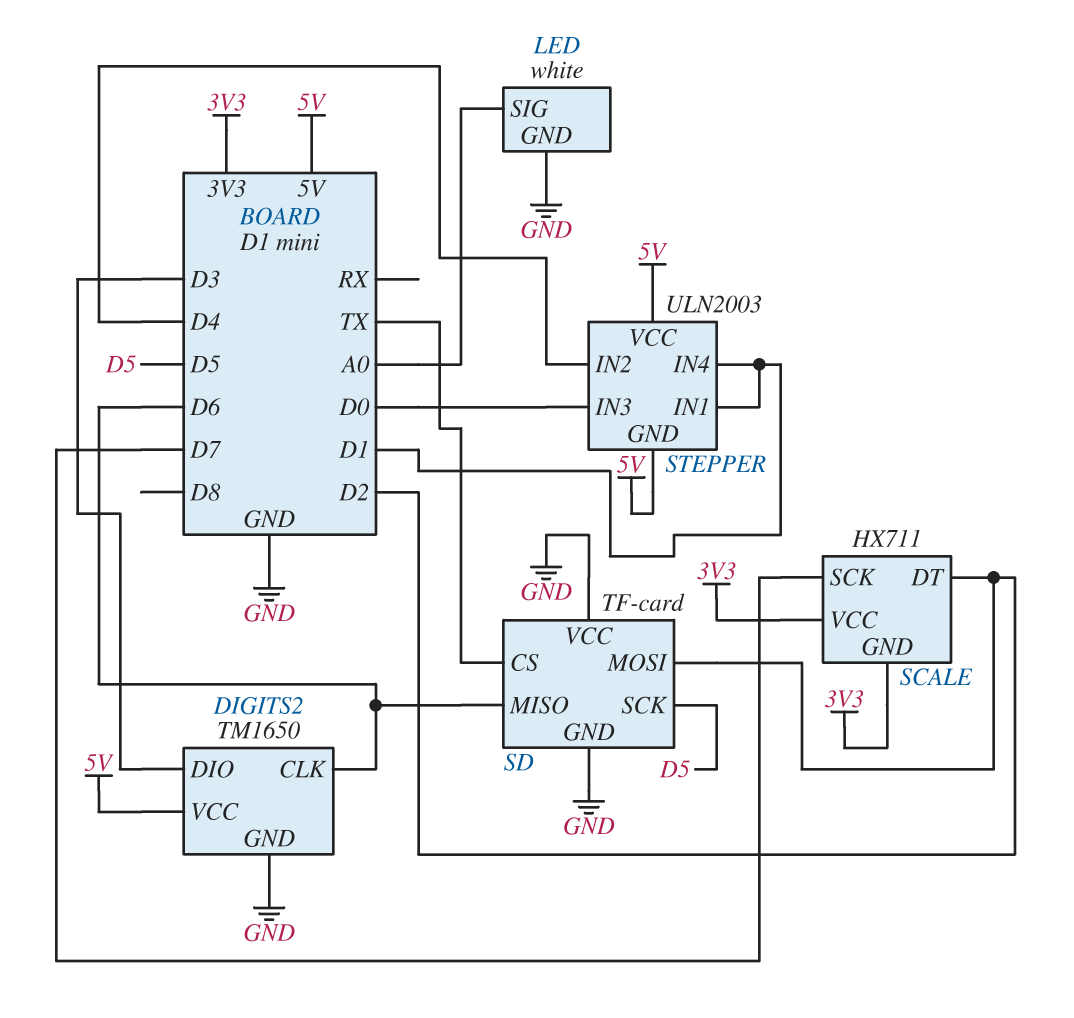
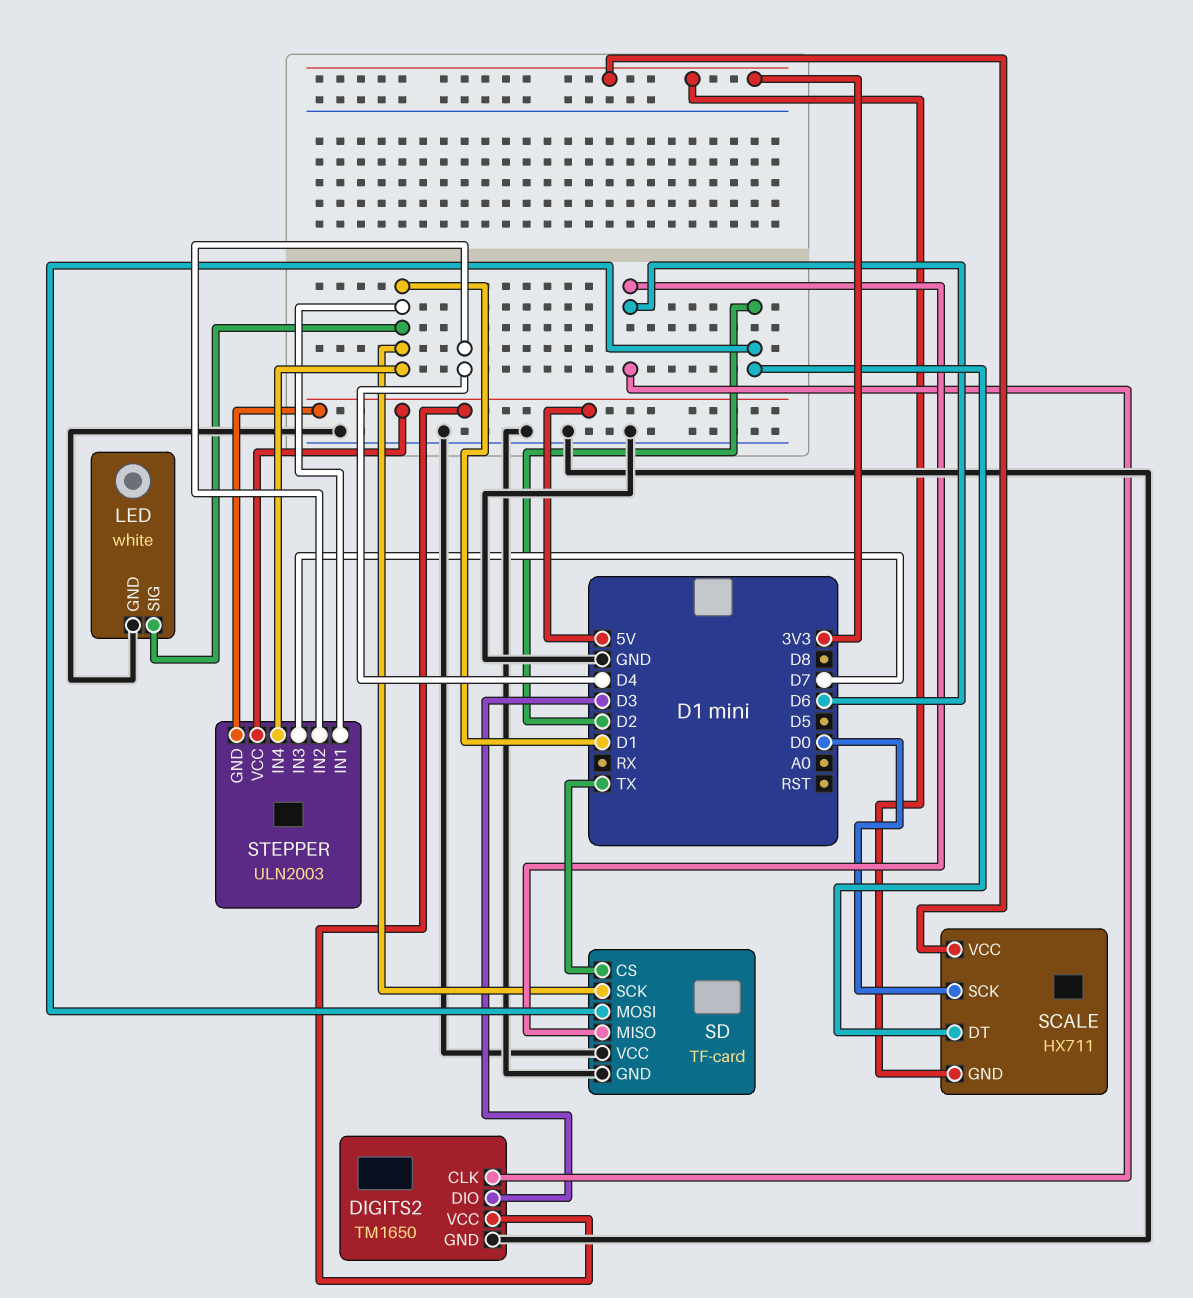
LED pin SIG: A0 -> D1
SCALE pin SCK: D7 -> D0
SD pin SCK: D5 -> D1
STEPPER pin IN3: D0 -> D7

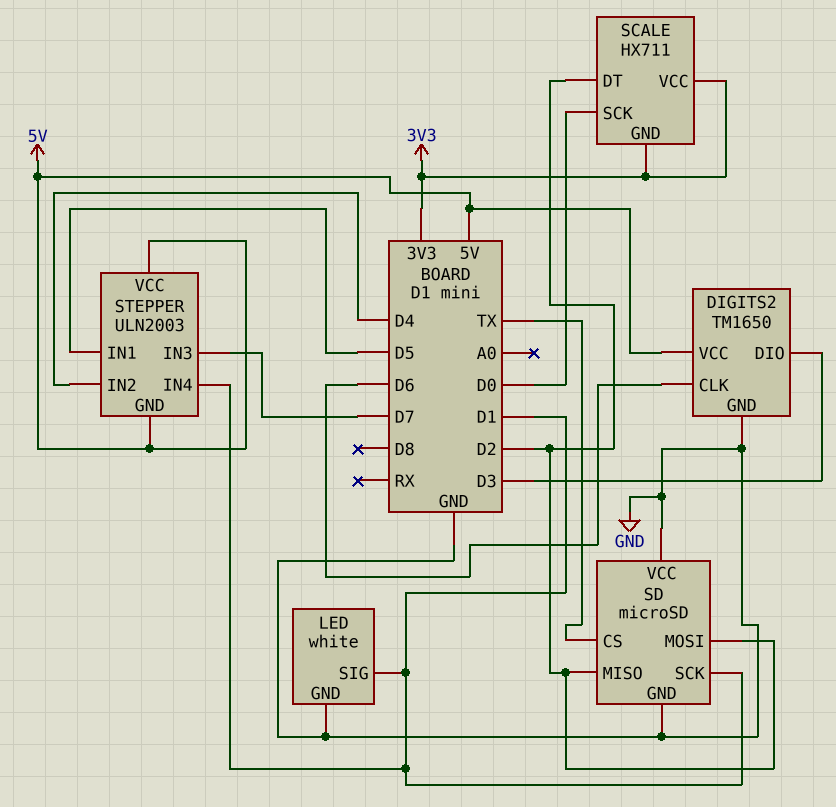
SD: TF-card -> microSD
SD pin MISO: D6 -> D2
STEPPER pin IN1: D1 -> D5

